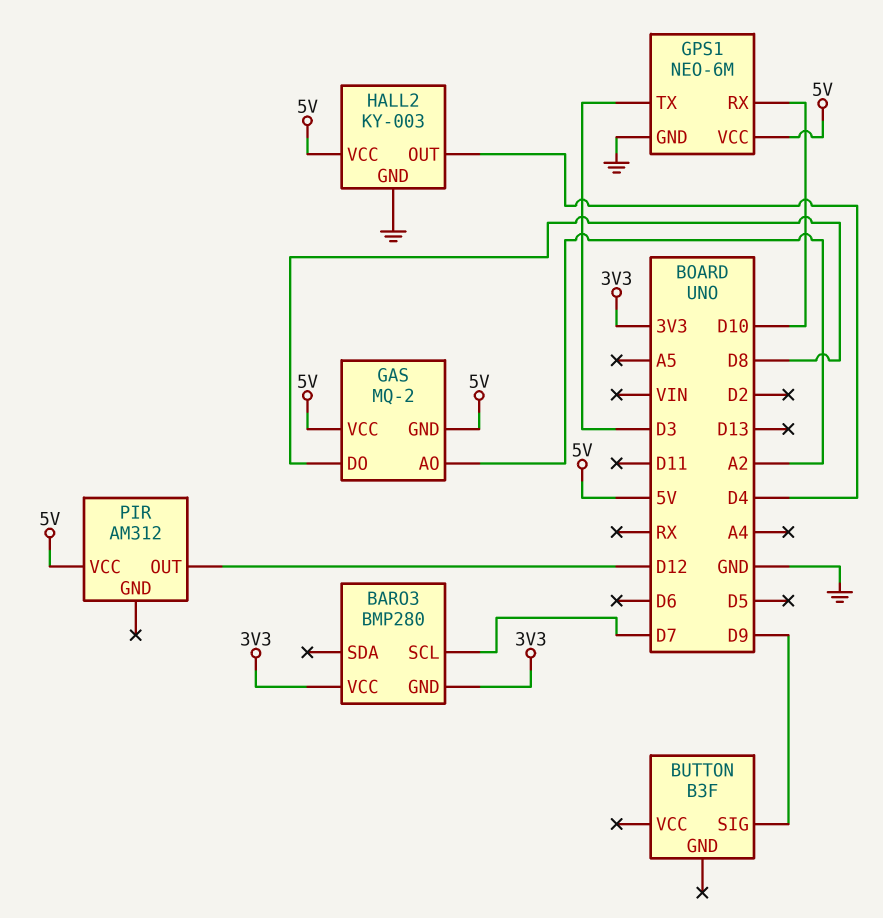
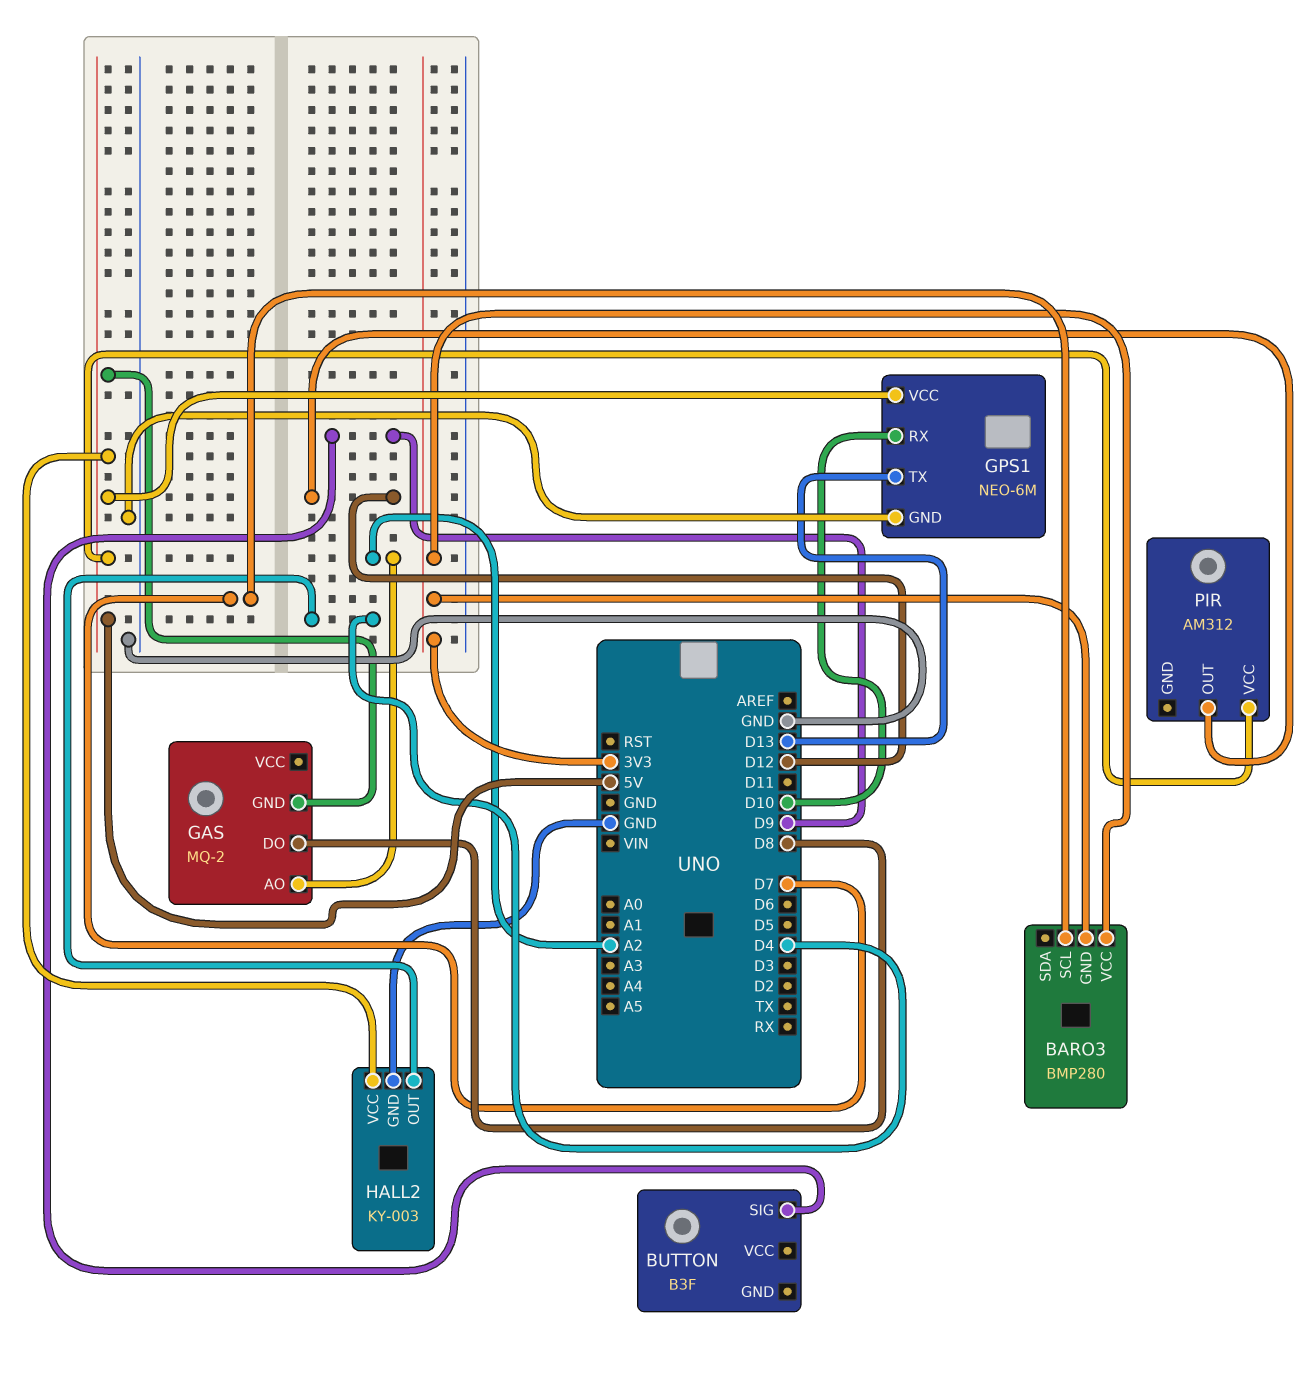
GAS pin VCC: 5V -> none
GPS1 pin TX: D3 -> D13

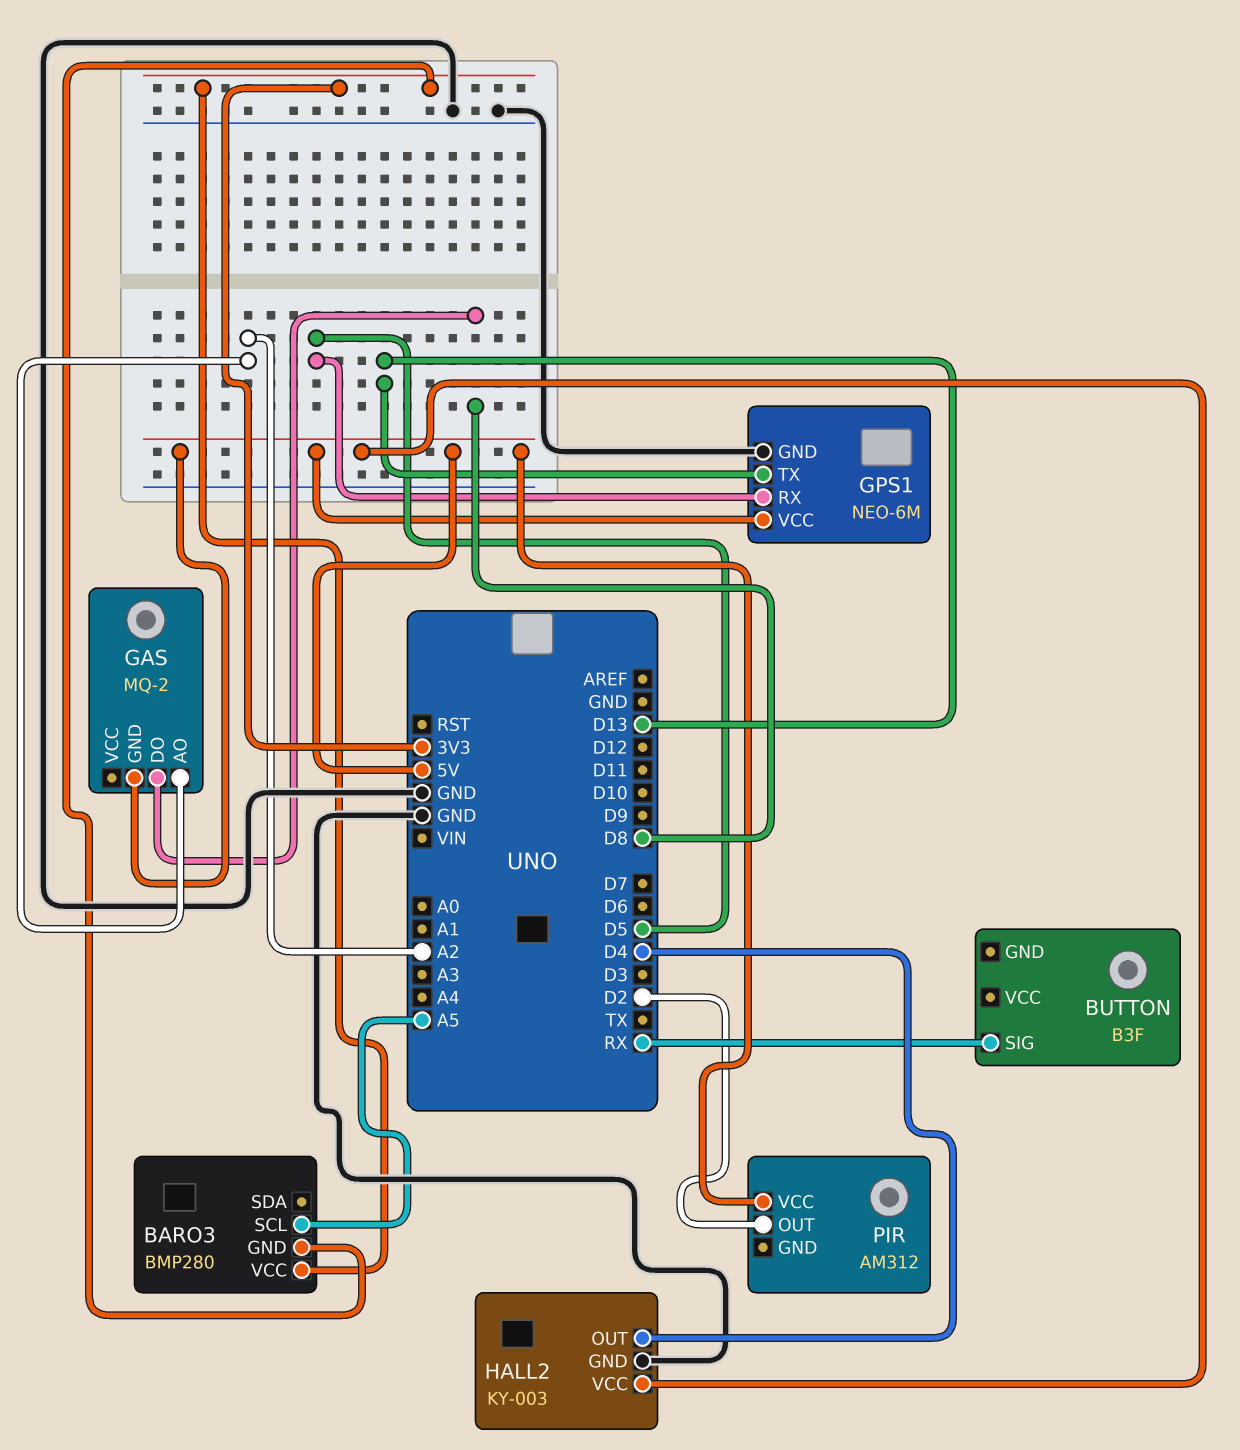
BARO3 pin SCL: D7 -> A5
BUTTON pin SIG: D9 -> RX
GPS1 pin RX: D10 -> D5
PIR pin OUT: D12 -> D2

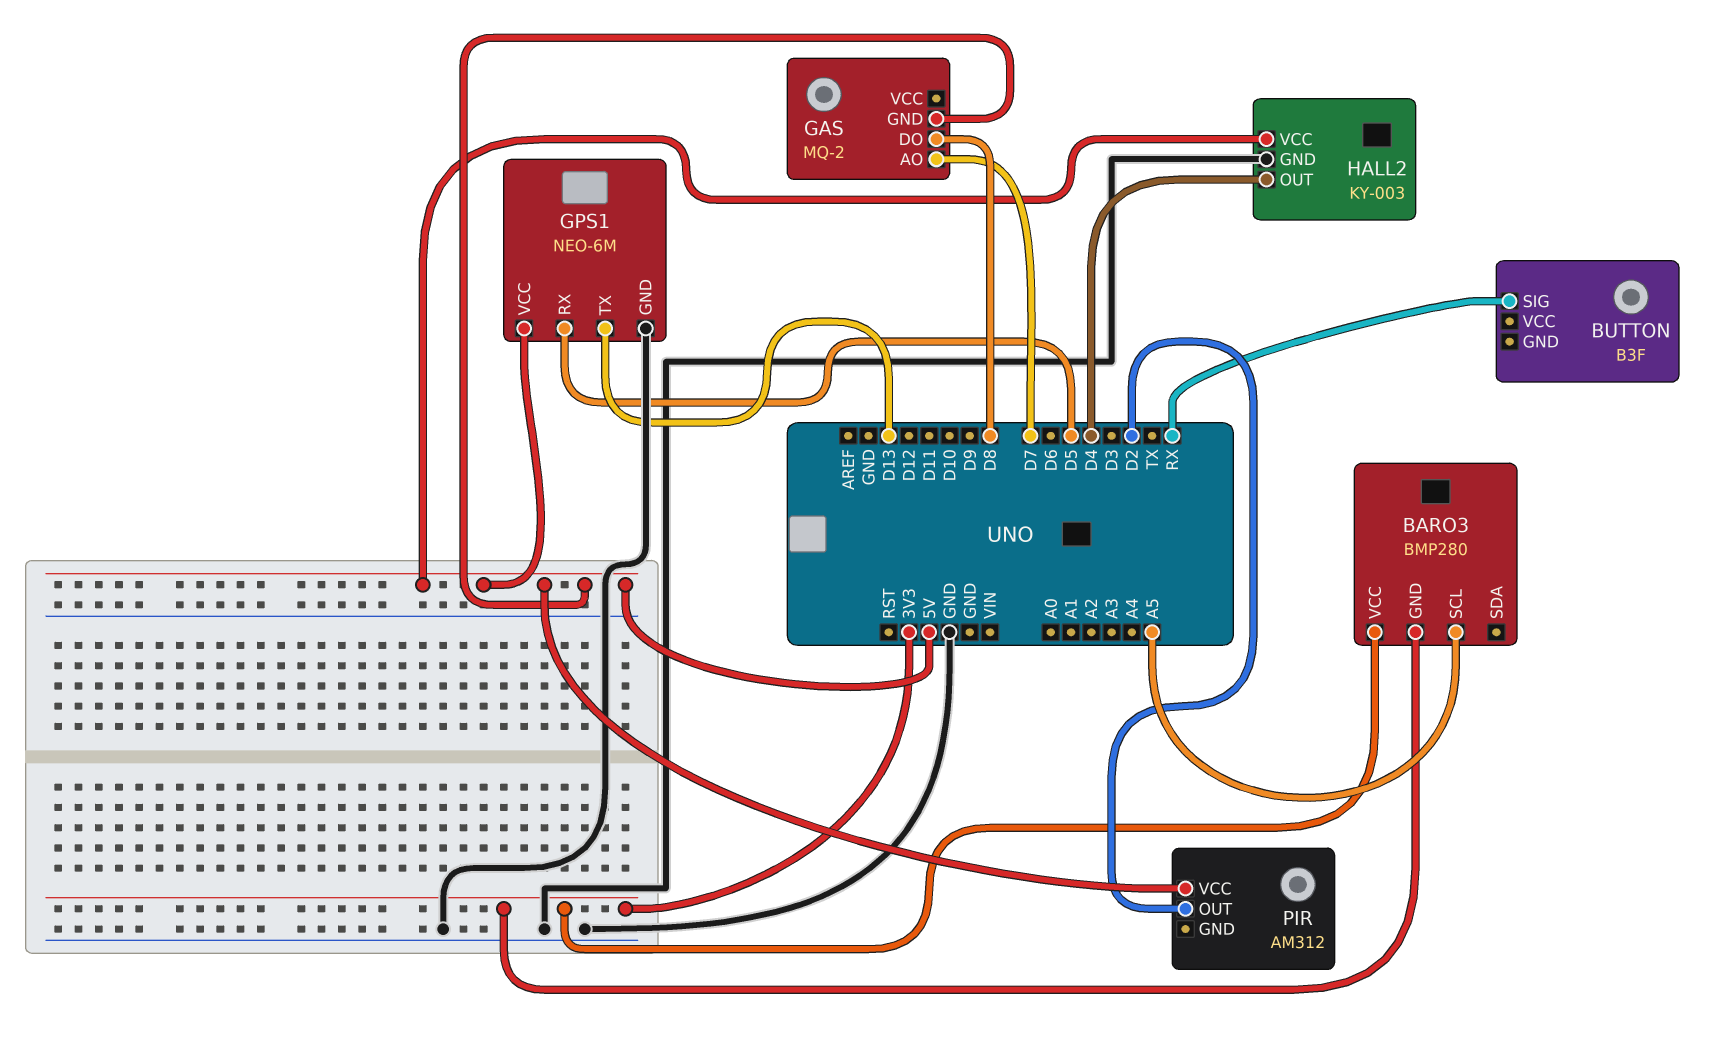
GAS pin AO: A2 -> D7

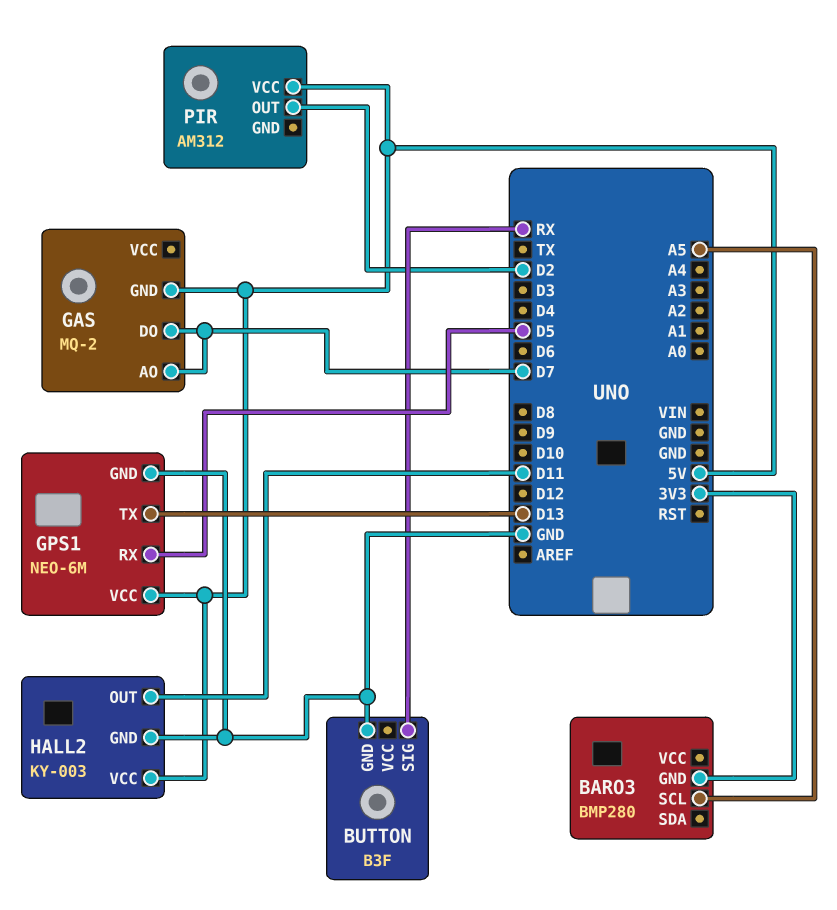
BARO3 pin VCC: 3V3 -> none
BUTTON pin GND: none -> GND
GAS pin DO: D8 -> D7
HALL2 pin OUT: D4 -> D11

